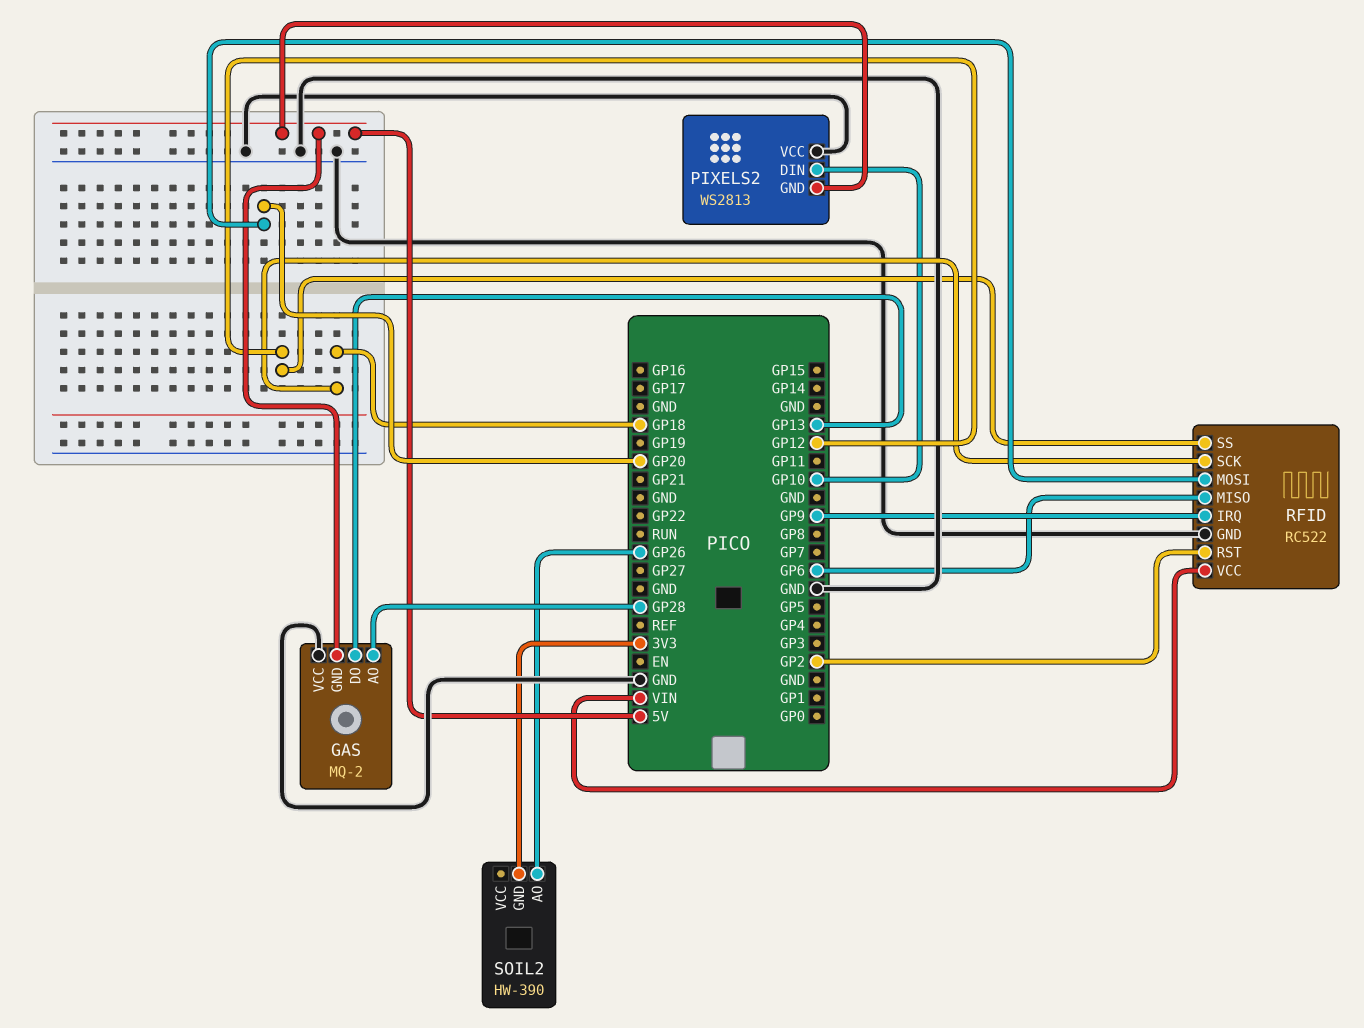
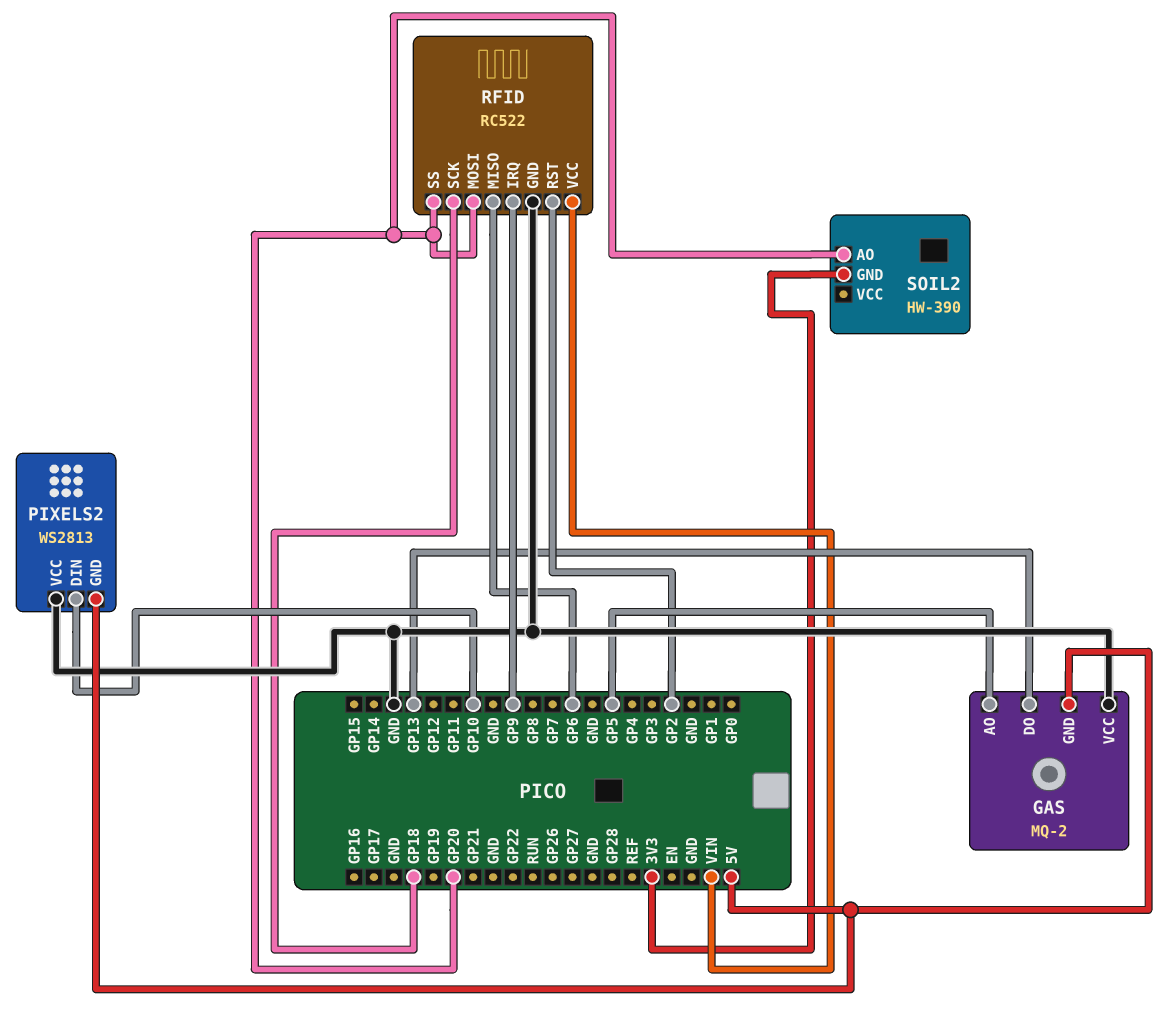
GAS pin AO: GP28 -> GP5
RFID pin SS: GP12 -> GP20
SOIL2 pin AO: GP26 -> GP20

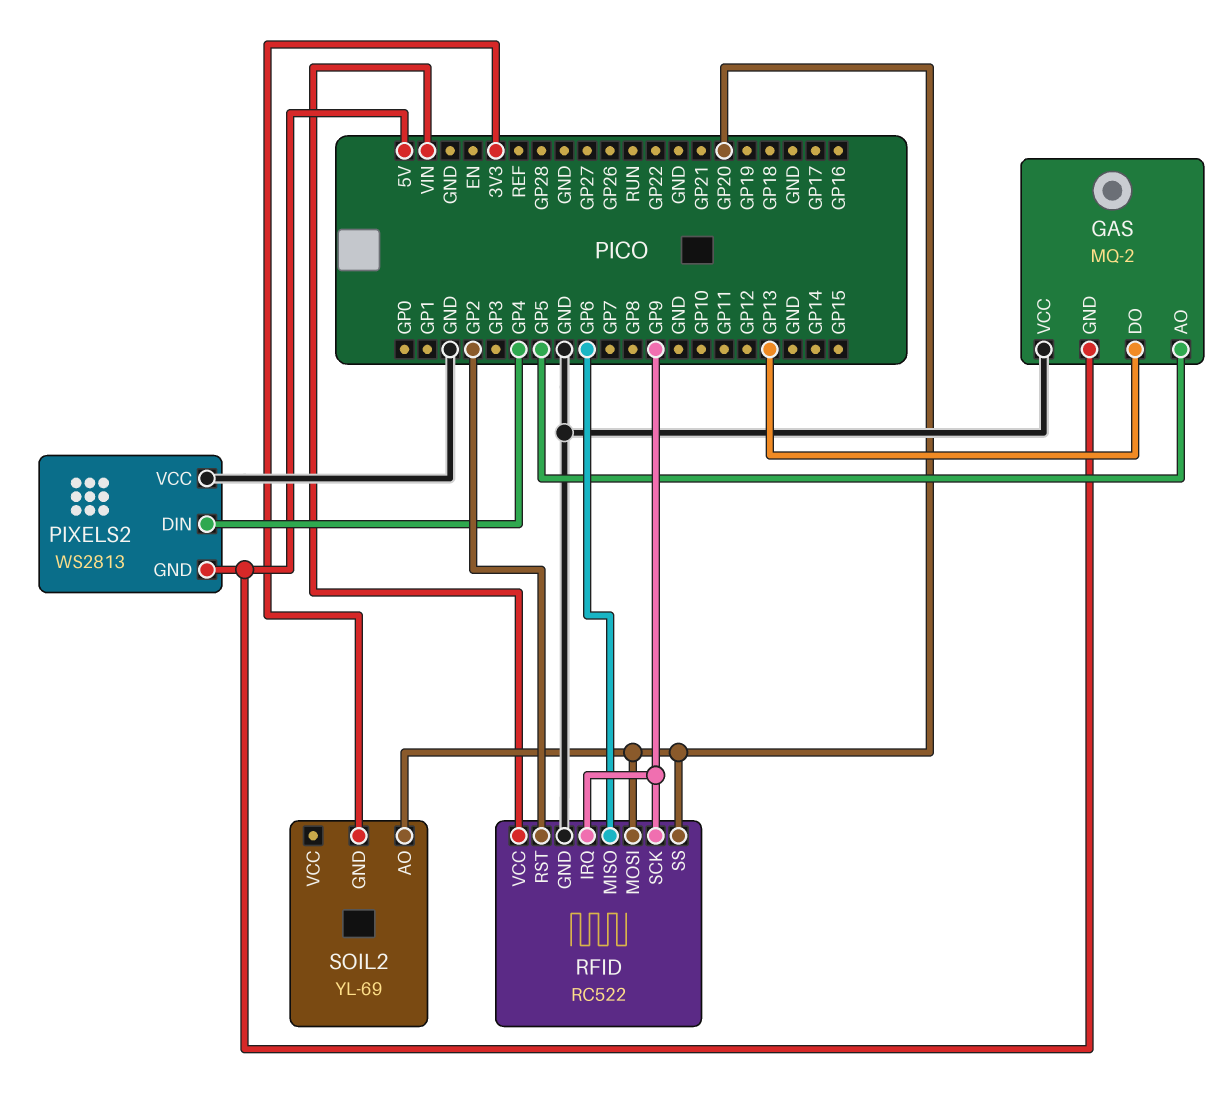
PIXELS2 pin DIN: GP10 -> GP4
RFID pin SCK: GP18 -> GP9
SOIL2: HW-390 -> YL-69

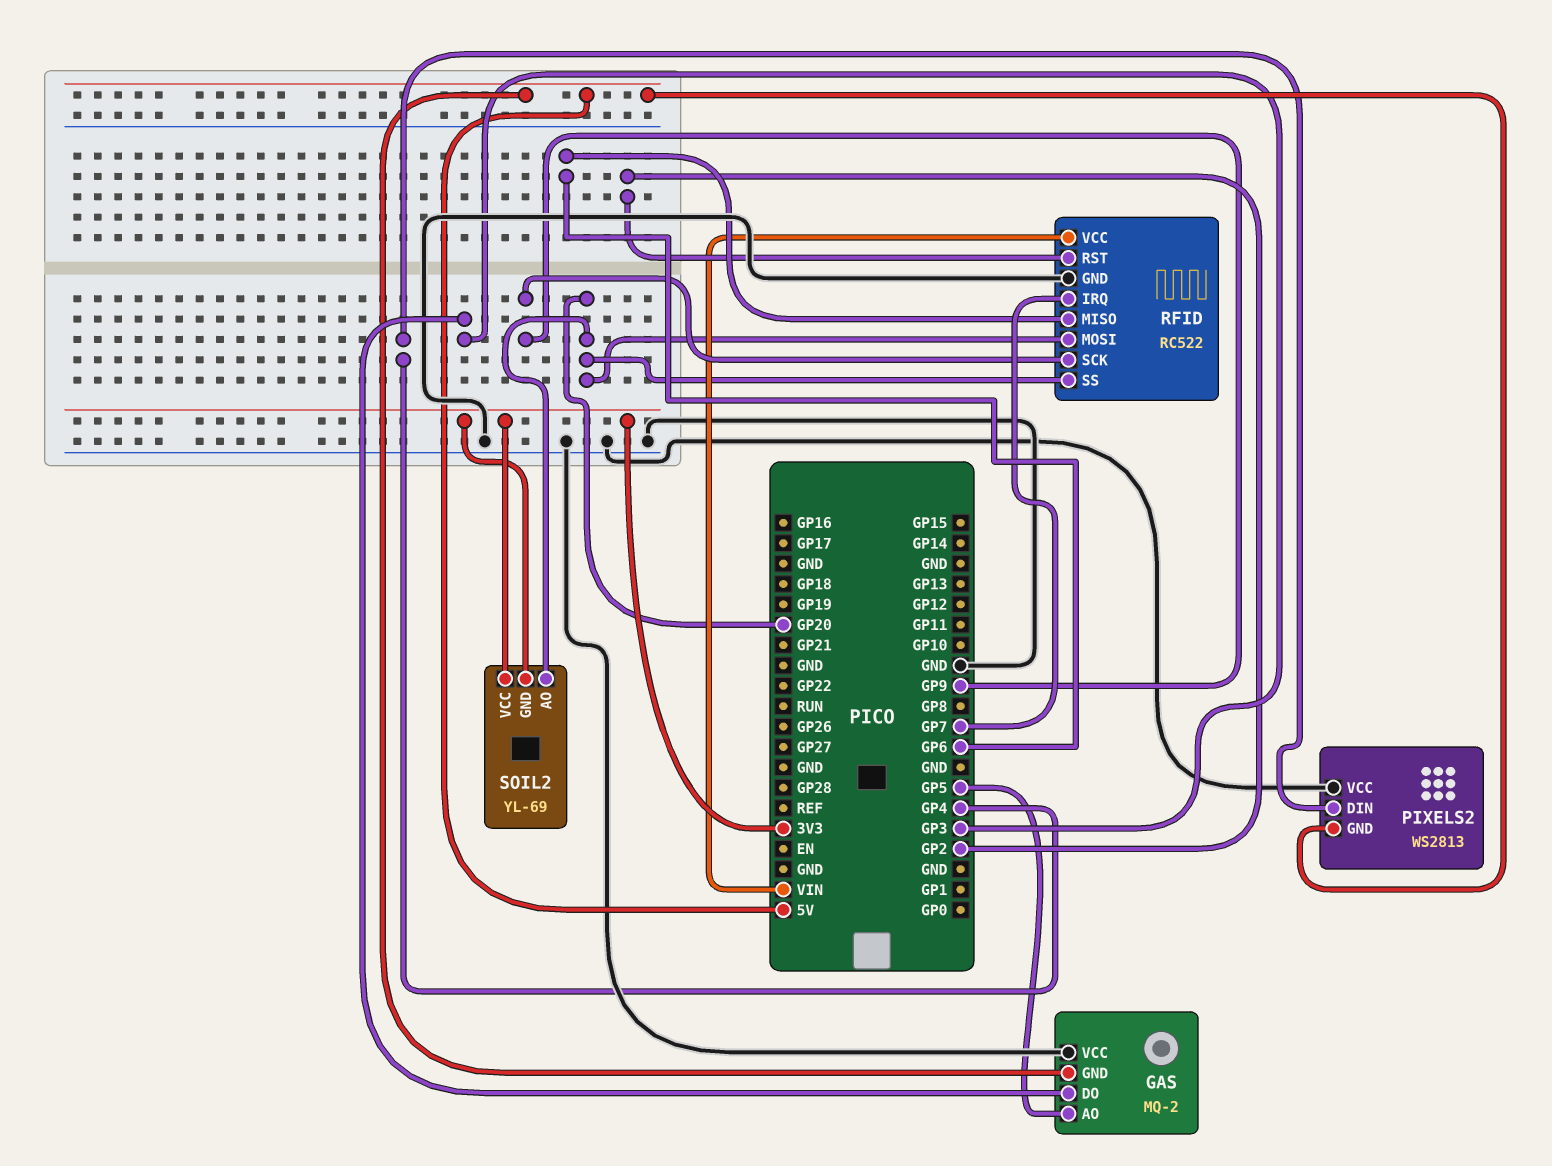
GAS pin DO: GP13 -> GP3
RFID pin IRQ: GP9 -> GP7
SOIL2 pin VCC: none -> 3V3

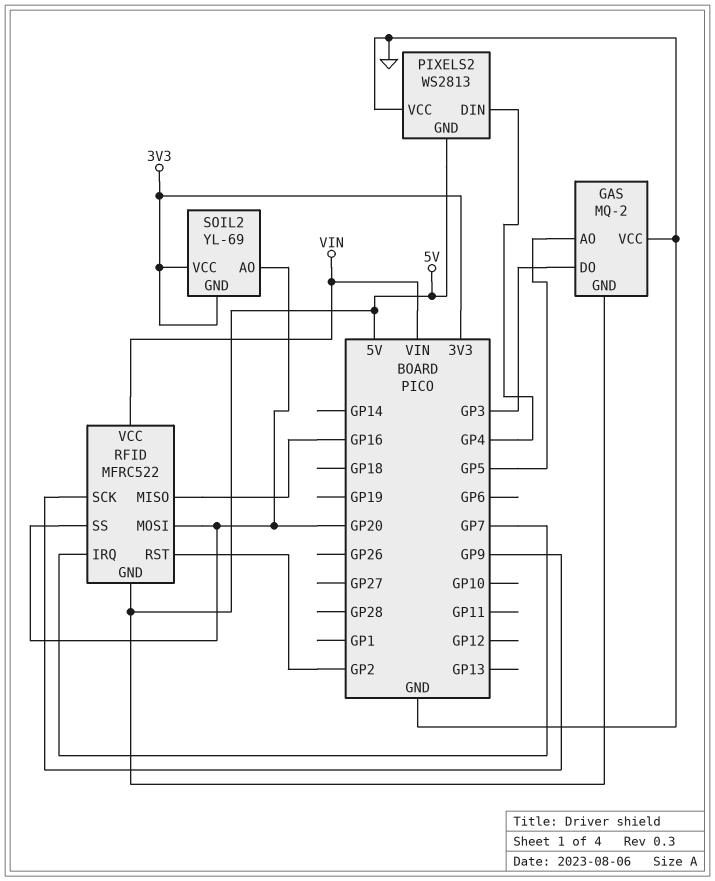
RFID: RC522 -> MFRC522
RFID pin GND: GND -> 5V
RFID pin MISO: GP6 -> GP16

